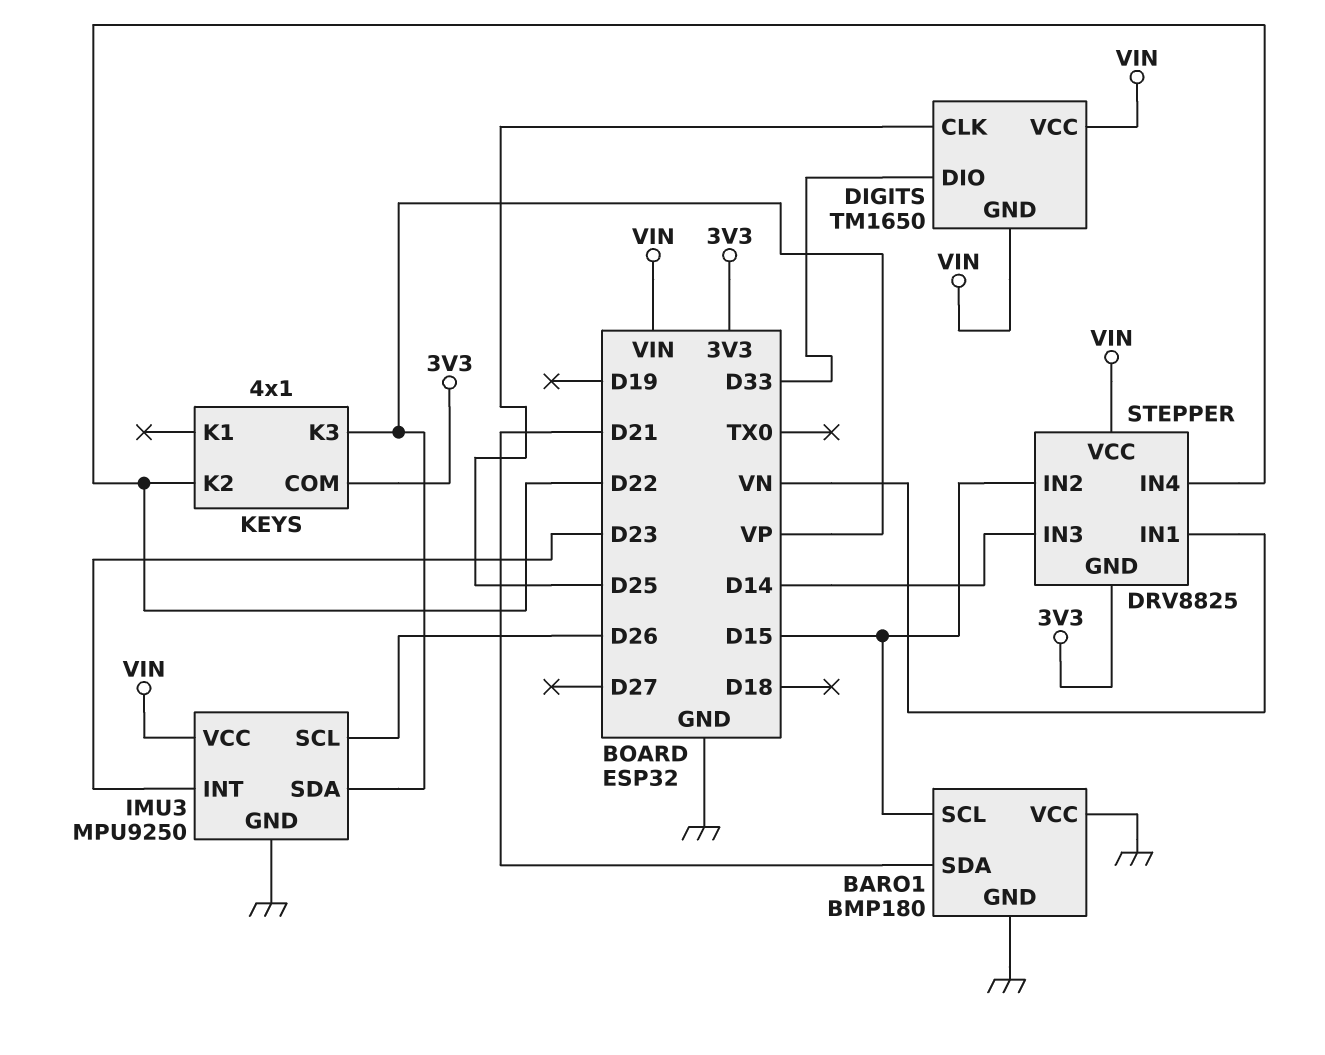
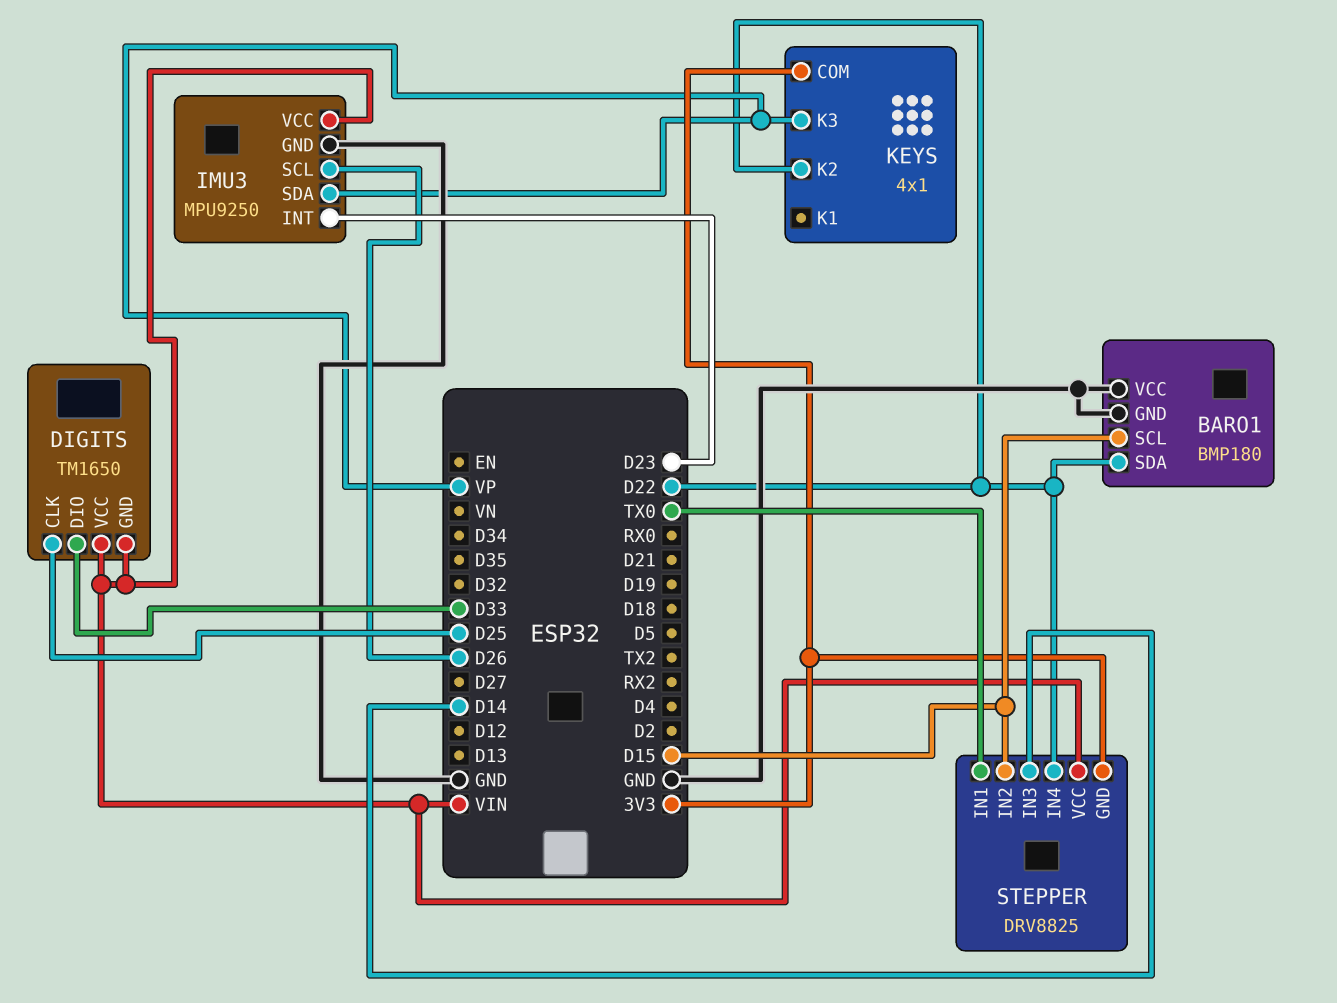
BARO1 pin SDA: D21 -> D22
STEPPER pin IN1: VN -> TX0

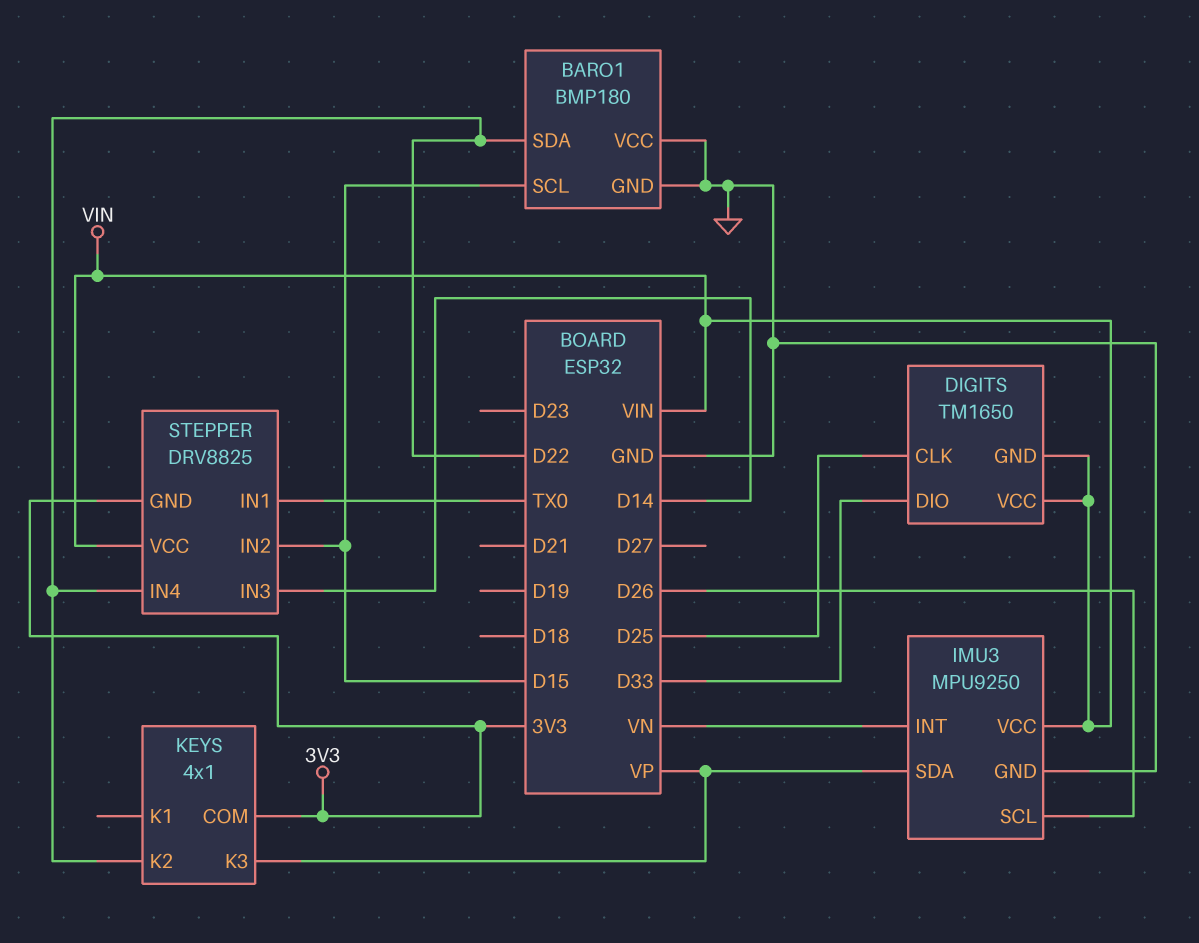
IMU3 pin INT: D23 -> VN

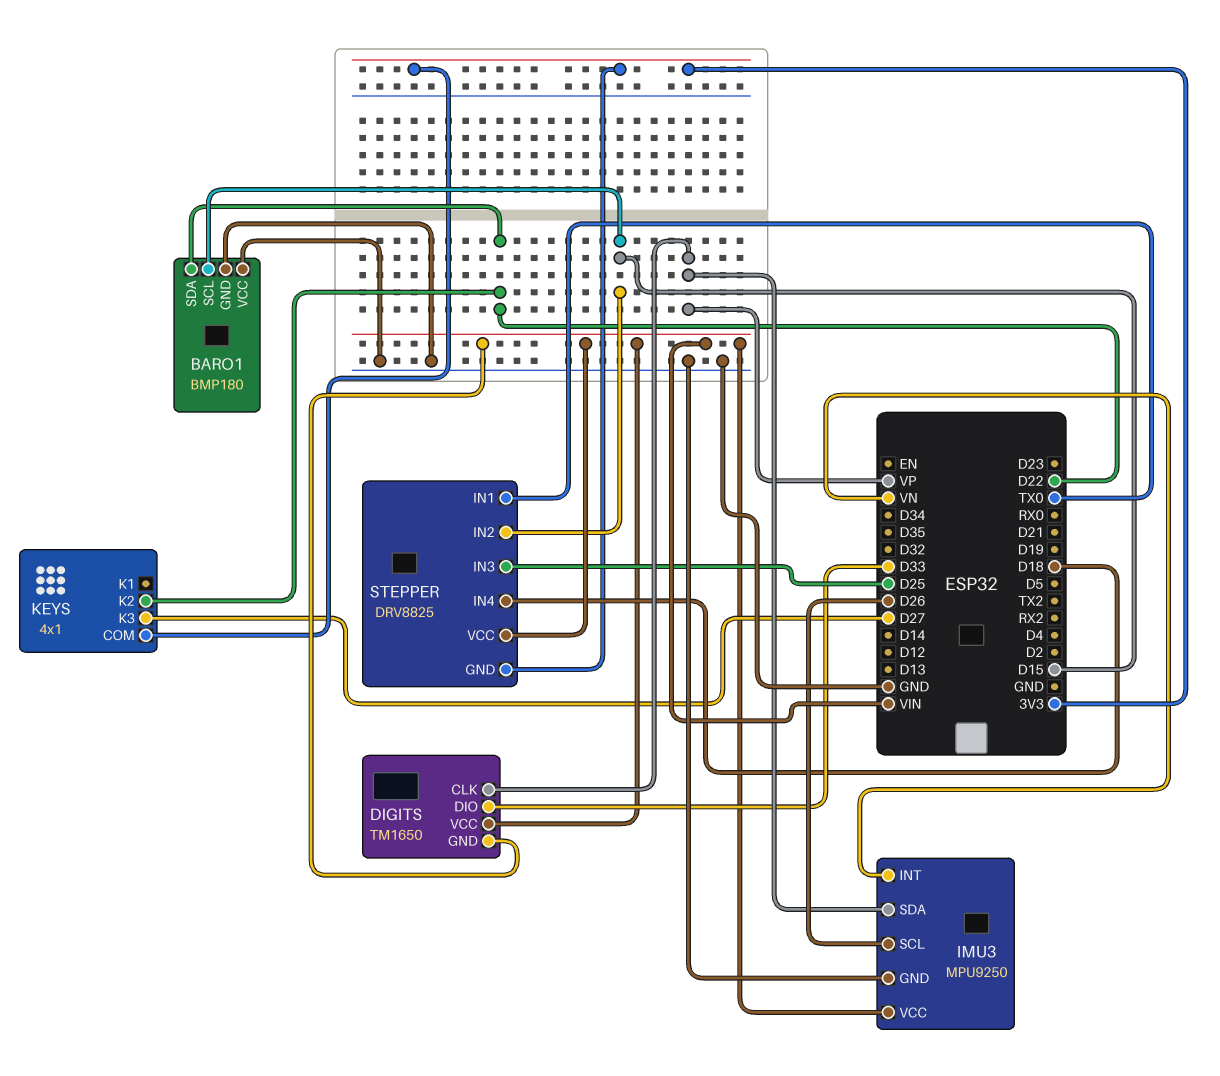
DIGITS pin CLK: D25 -> VP
KEYS pin K3: VP -> D27
STEPPER pin IN3: D14 -> D25
STEPPER pin IN4: D22 -> D18

